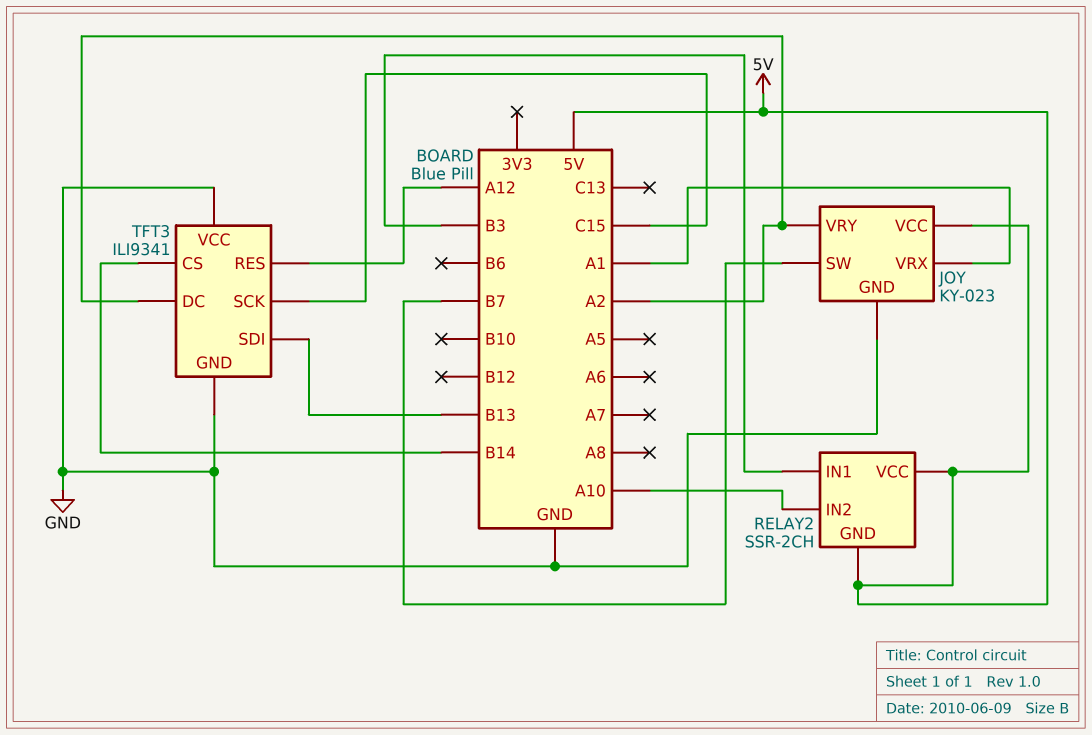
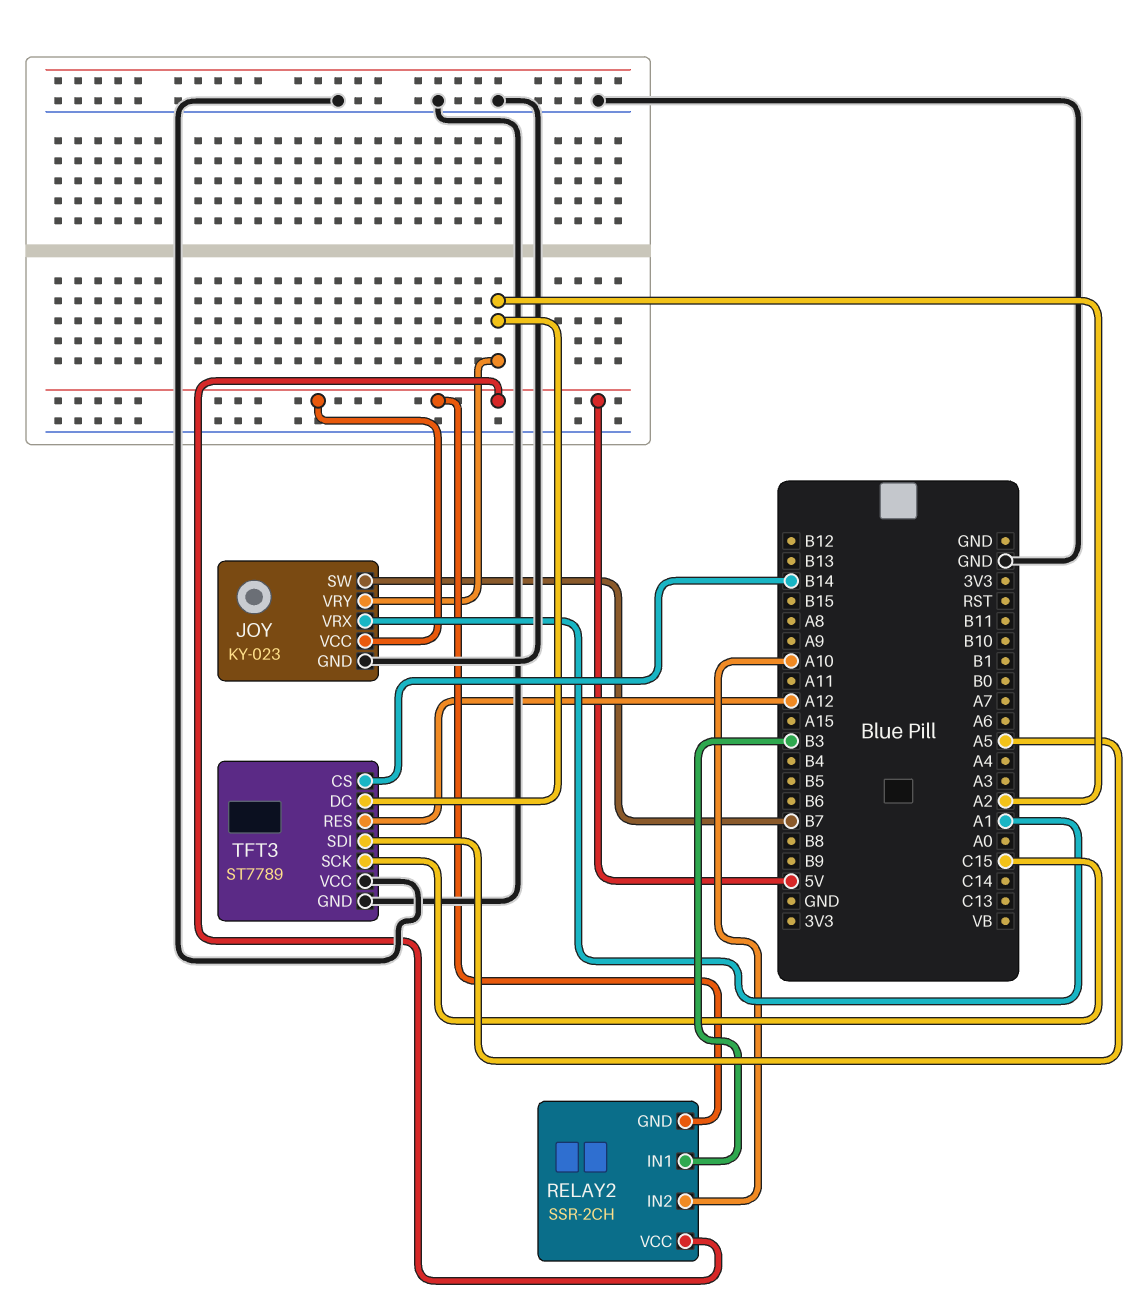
TFT3: ILI9341 -> ST7789
TFT3 pin SDI: B13 -> A5

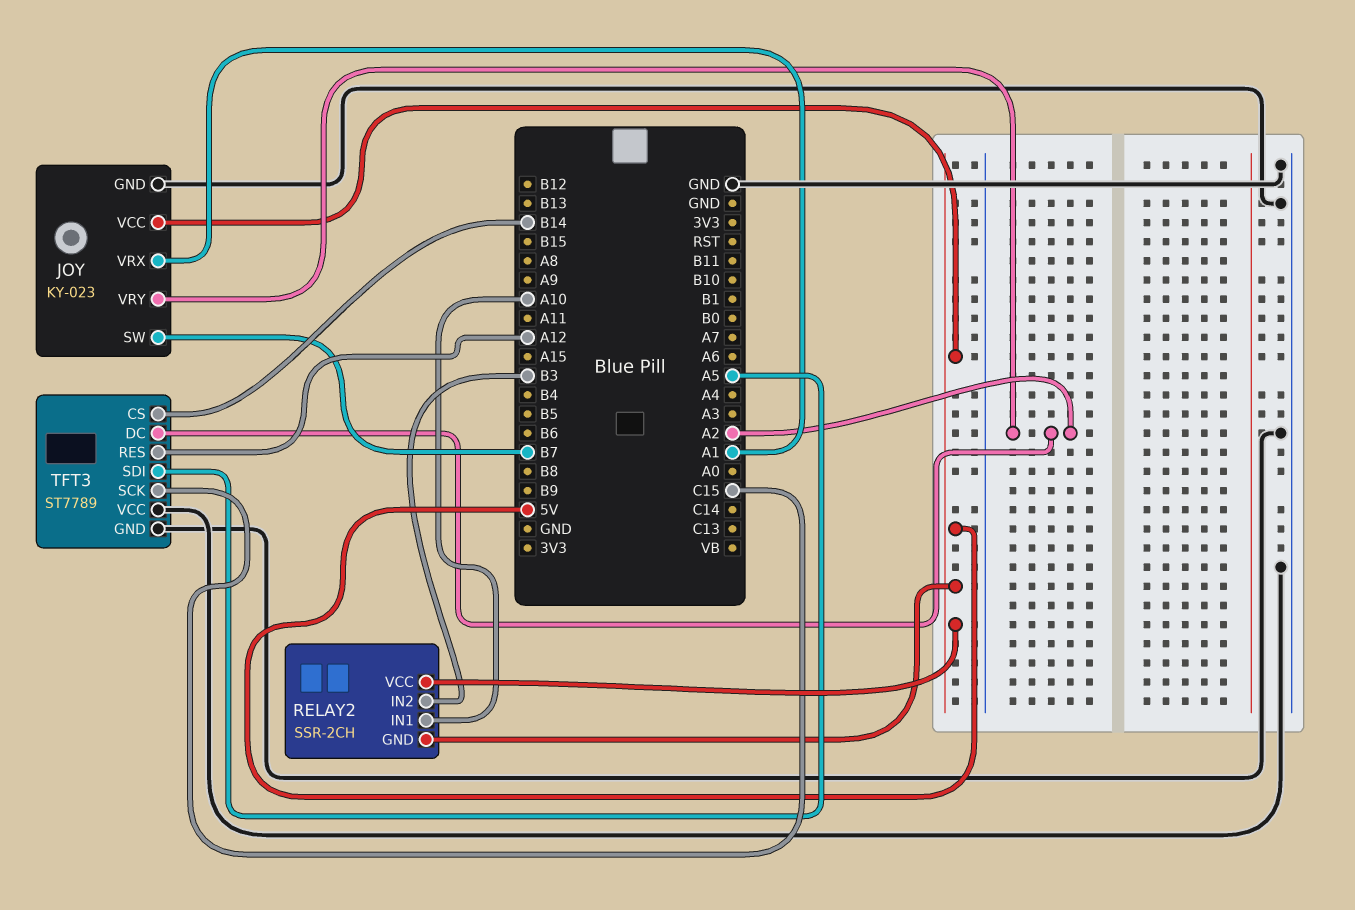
RELAY2 pin IN1: B3 -> A10
RELAY2 pin IN2: A10 -> B3

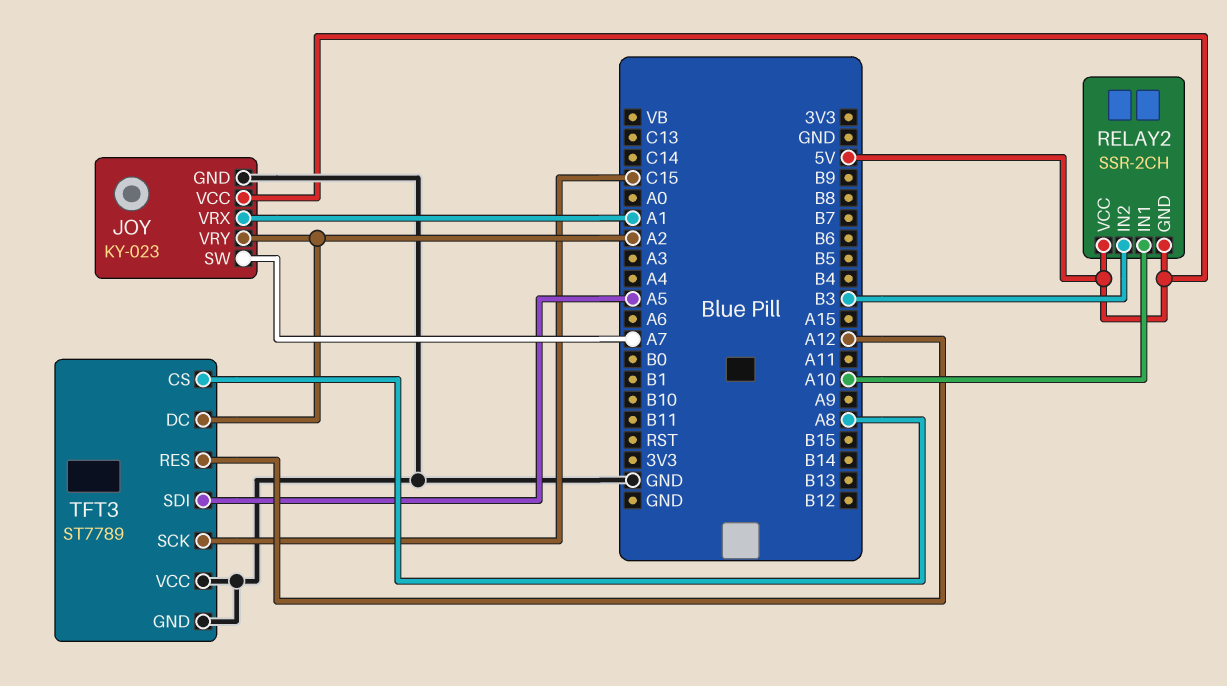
JOY pin SW: B7 -> A7
TFT3 pin CS: B14 -> A8

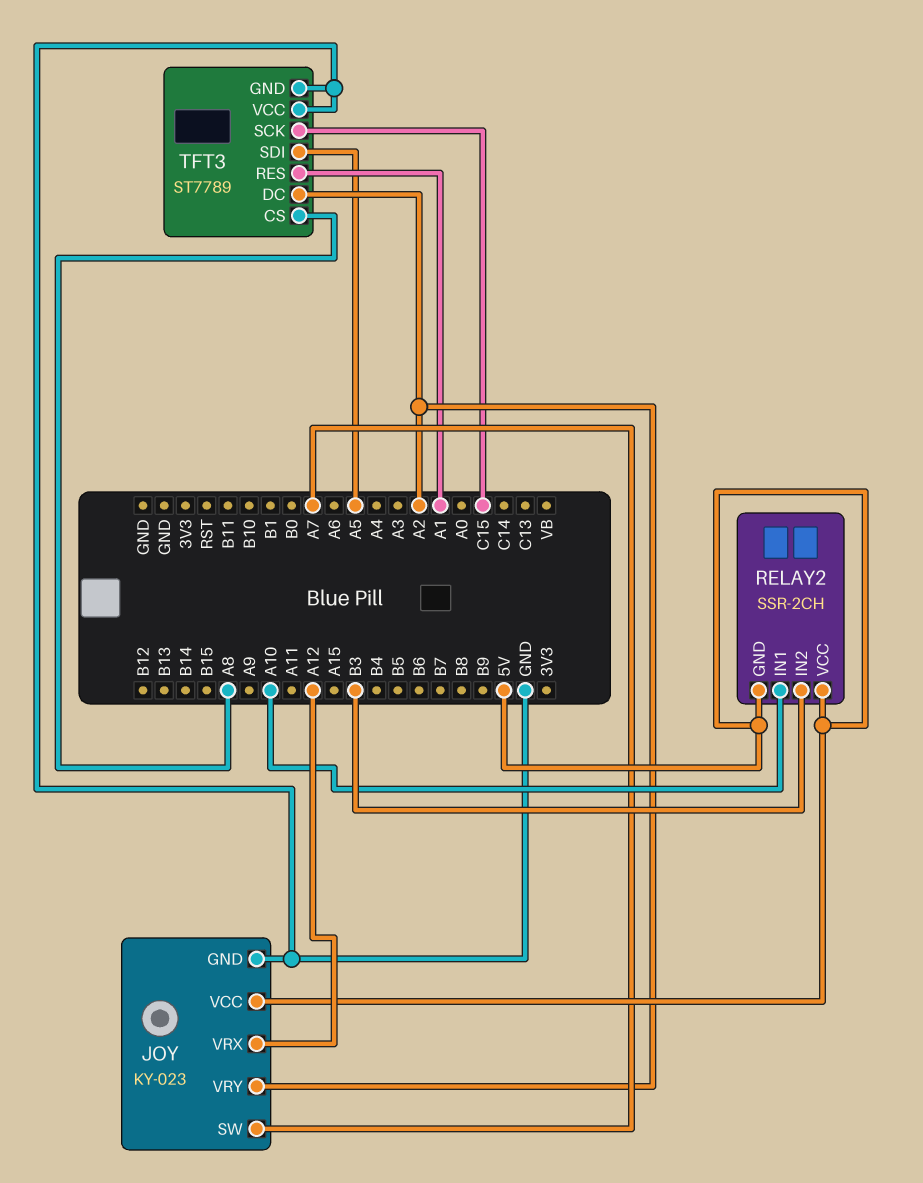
JOY pin VRX: A1 -> A12
TFT3 pin RES: A12 -> A1

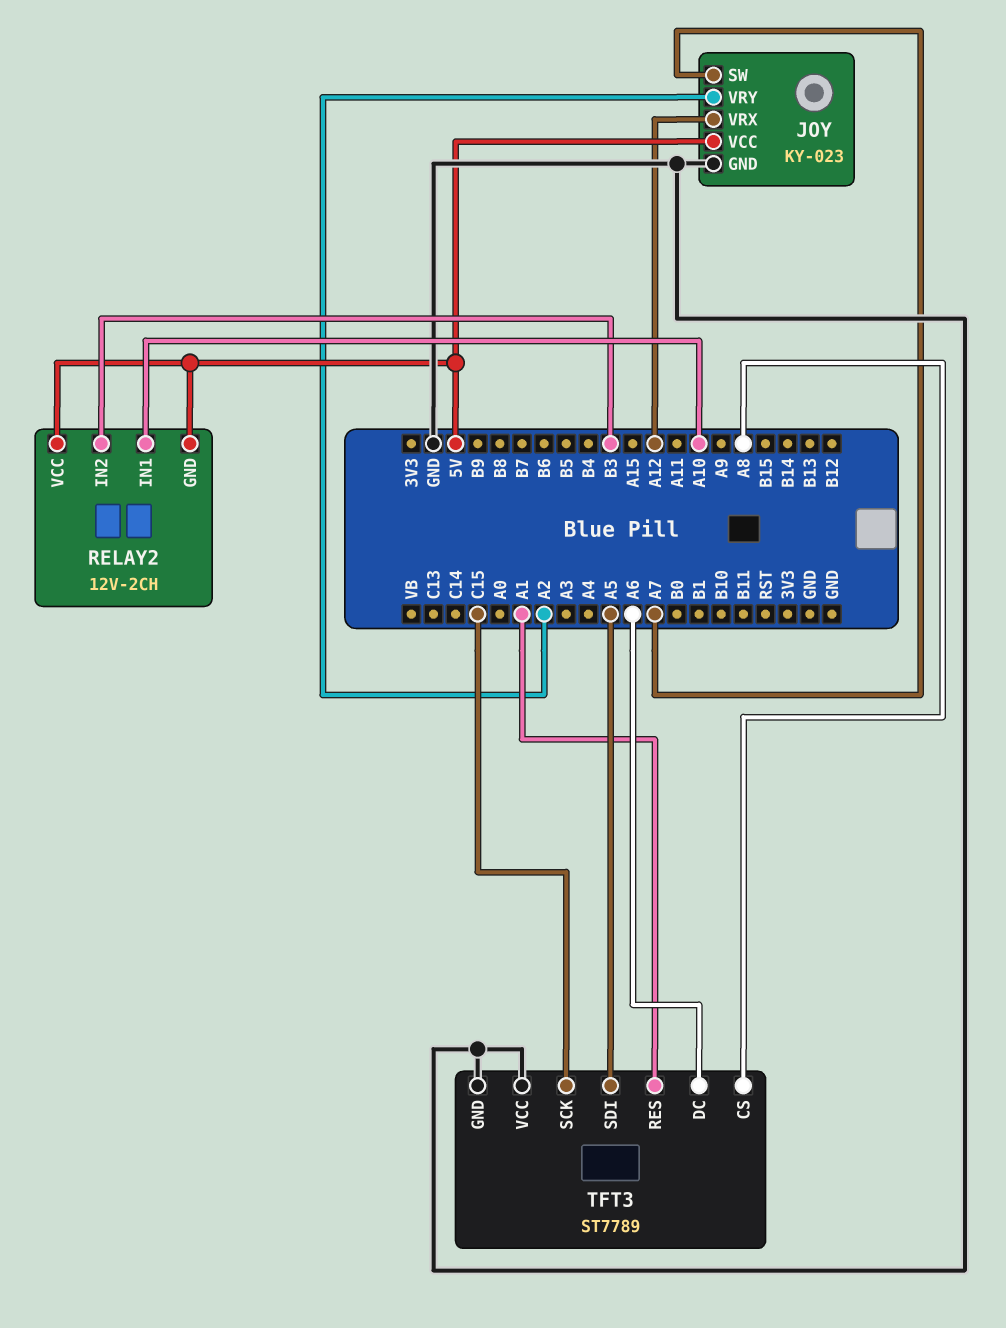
RELAY2: SSR-2CH -> 12V-2CH
TFT3 pin DC: A2 -> A6

